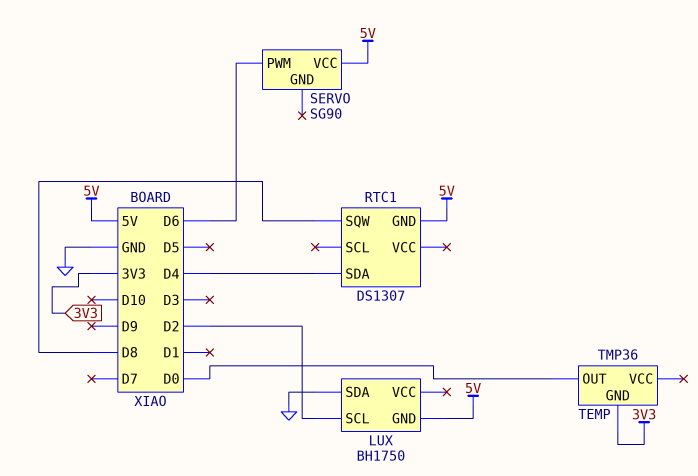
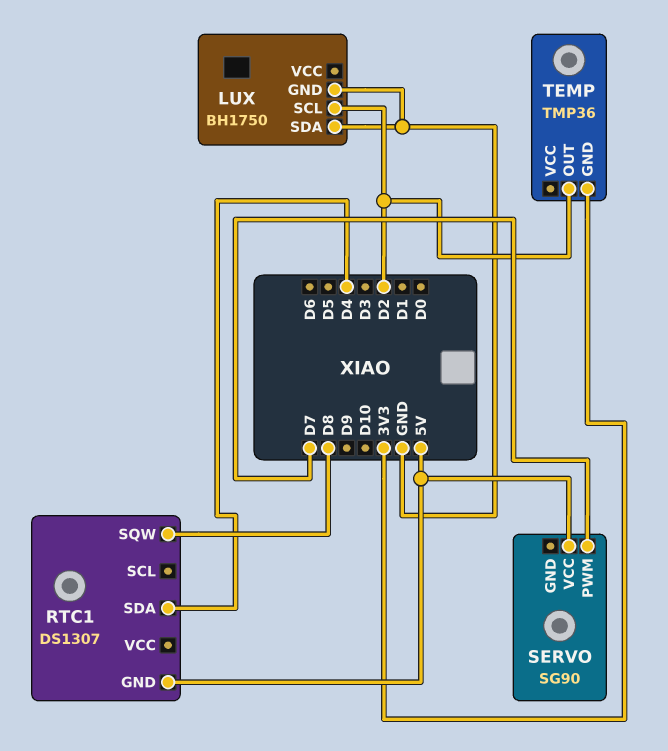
LUX pin GND: 5V -> GND
SERVO pin PWM: D6 -> D7
TEMP pin OUT: D0 -> D2

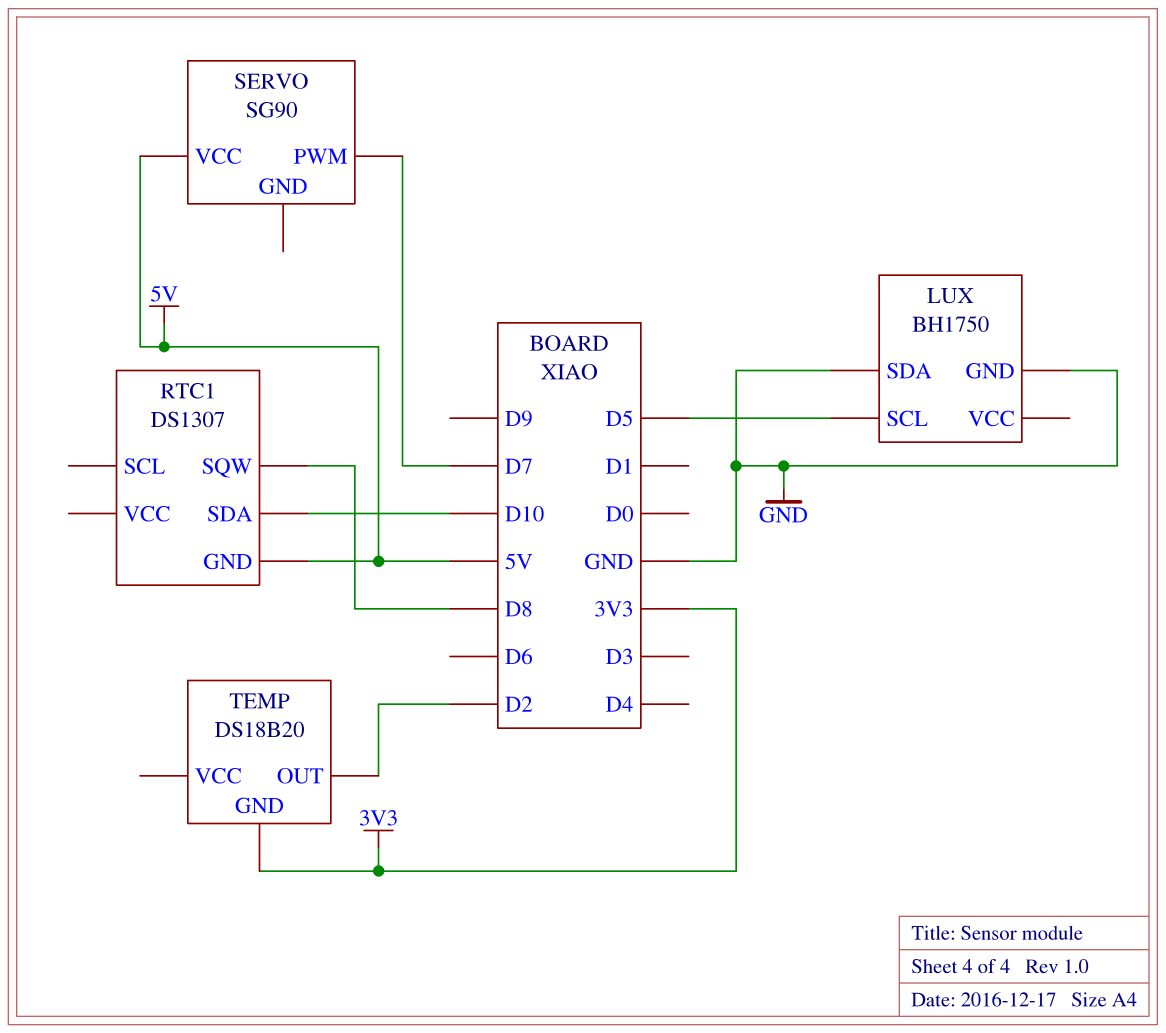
LUX pin SCL: D2 -> D5
RTC1 pin SDA: D4 -> D10
TEMP: TMP36 -> DS18B20

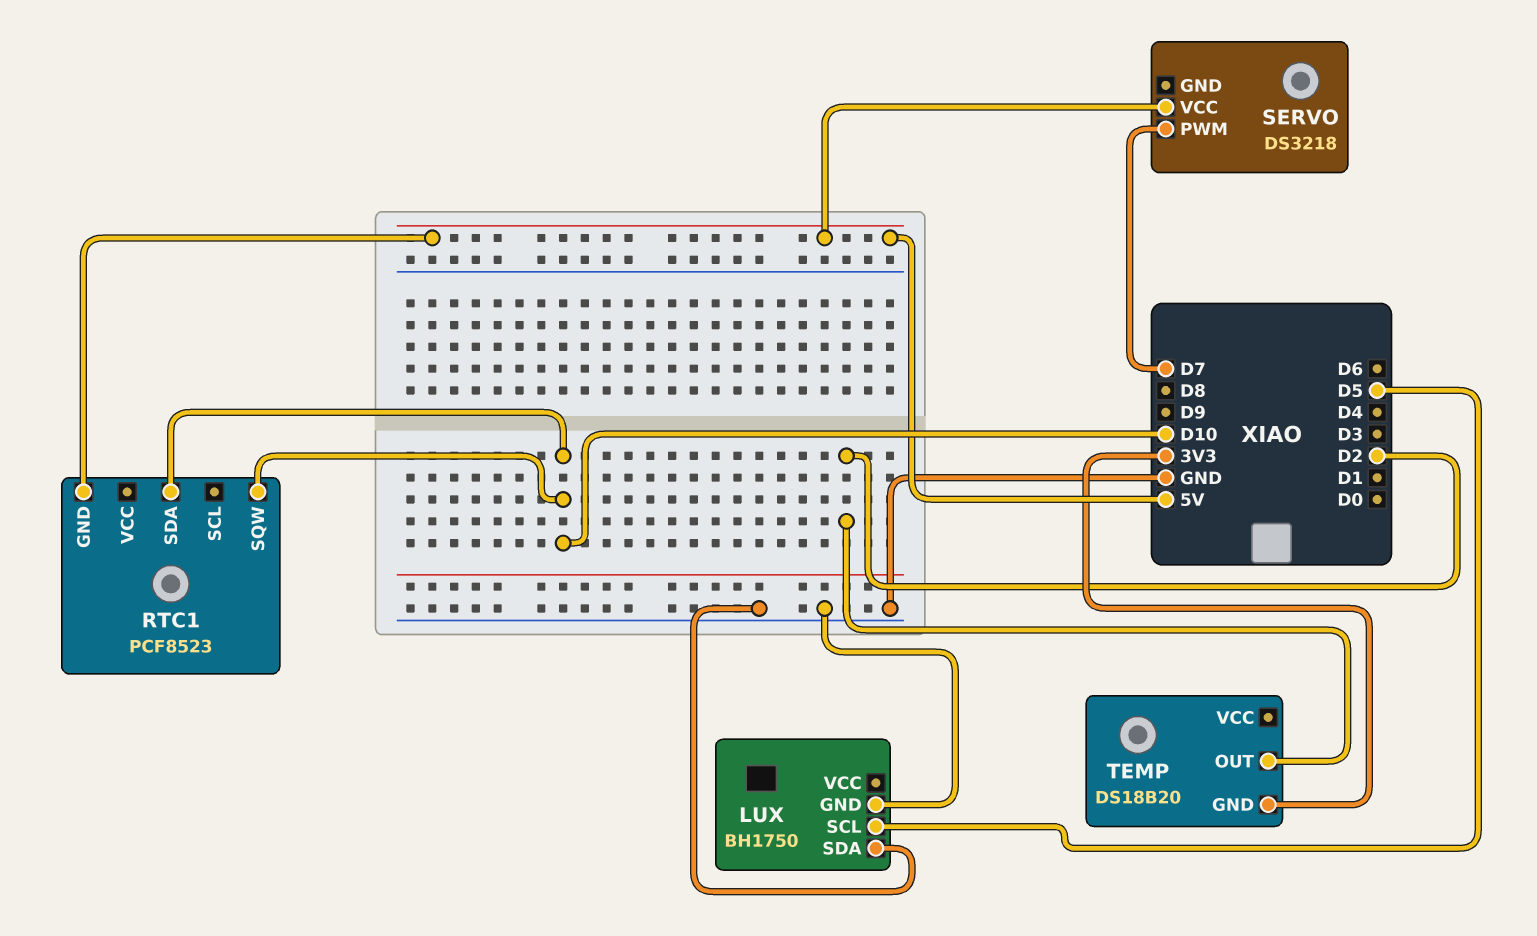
RTC1: DS1307 -> PCF8523
RTC1 pin SQW: D8 -> D10
SERVO: SG90 -> DS3218

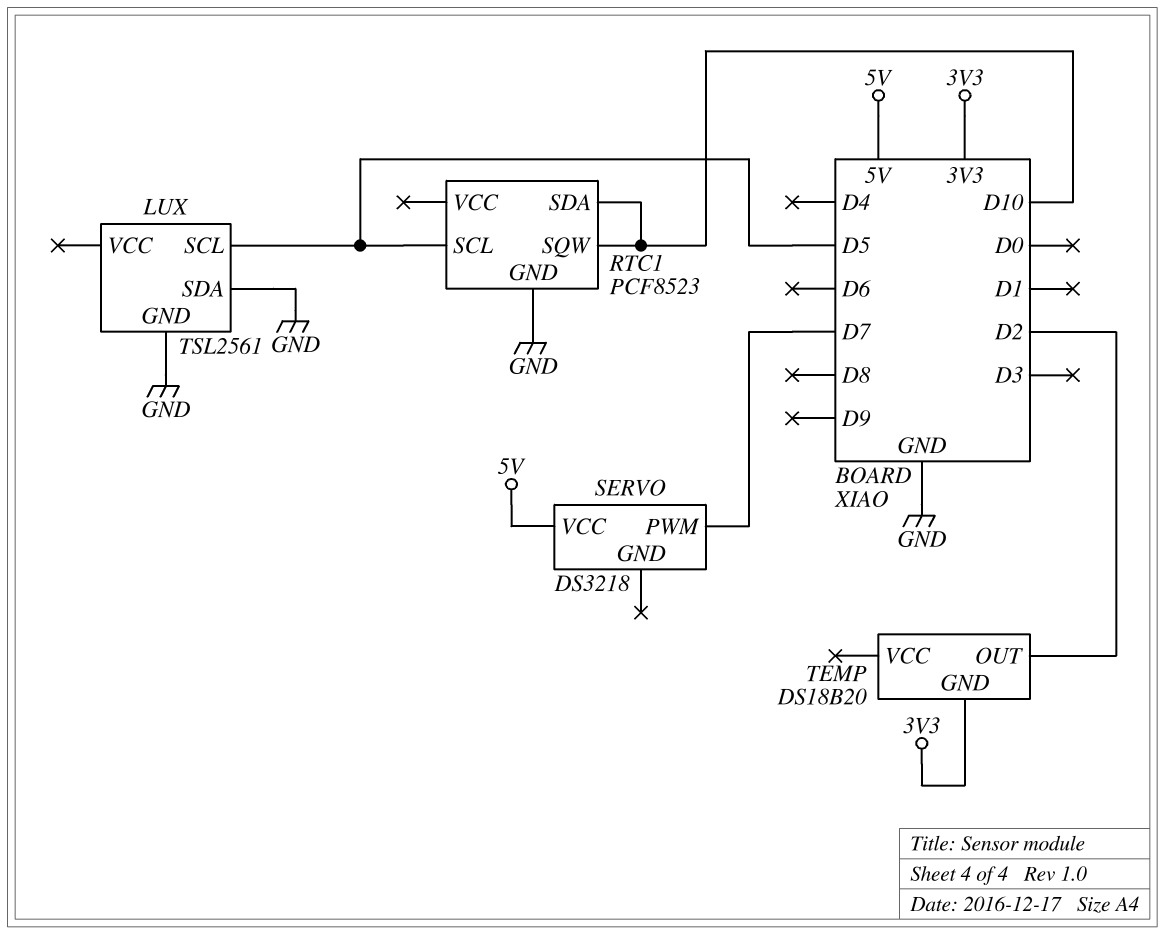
LUX: BH1750 -> TSL2561
RTC1 pin GND: 5V -> GND
RTC1 pin SCL: none -> D5

